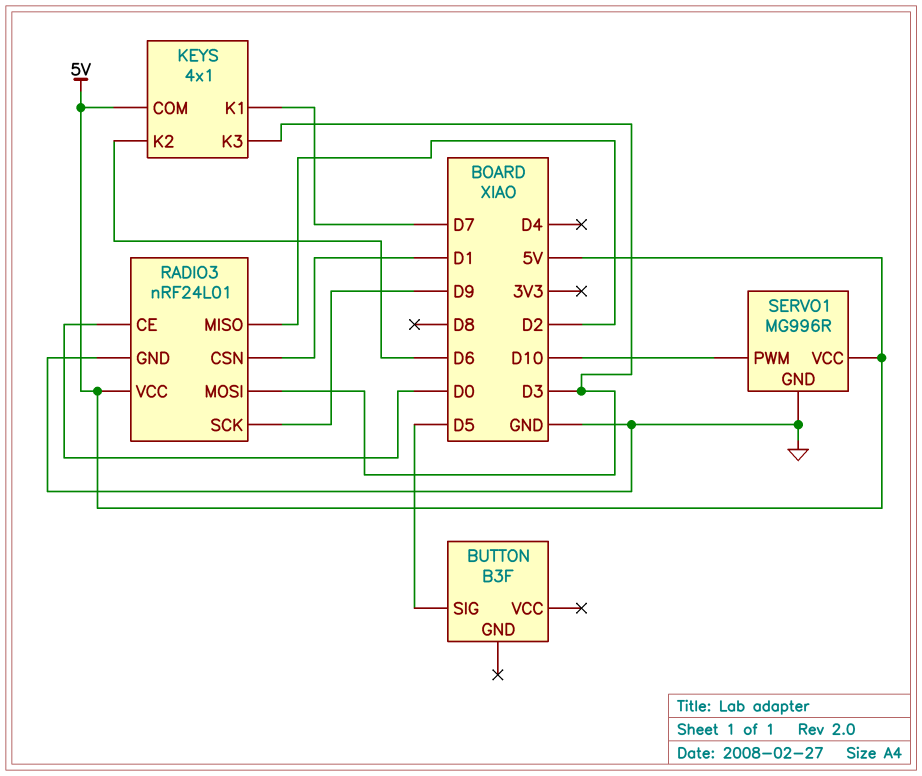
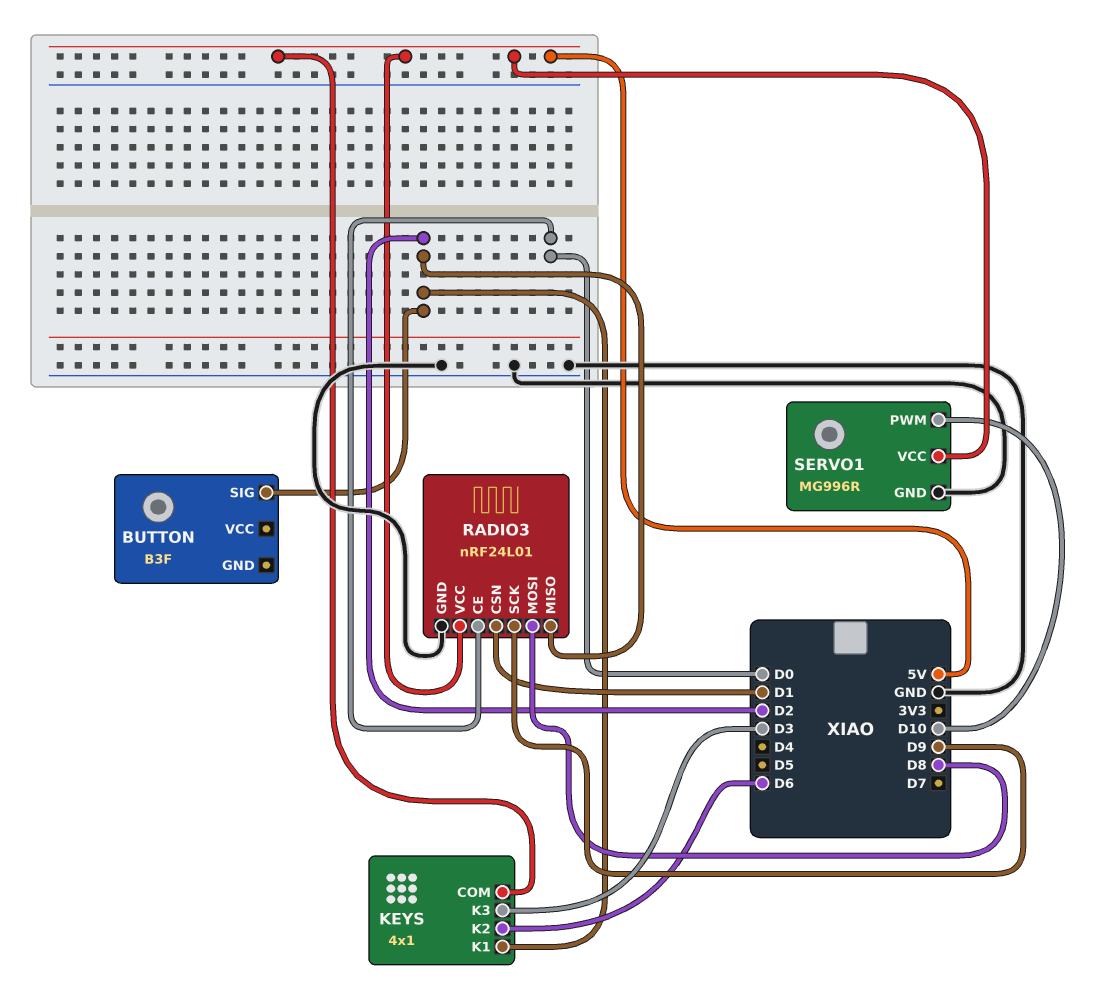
BUTTON pin SIG: D5 -> D2
KEYS pin K1: D7 -> D2
RADIO3 pin MOSI: D3 -> D8

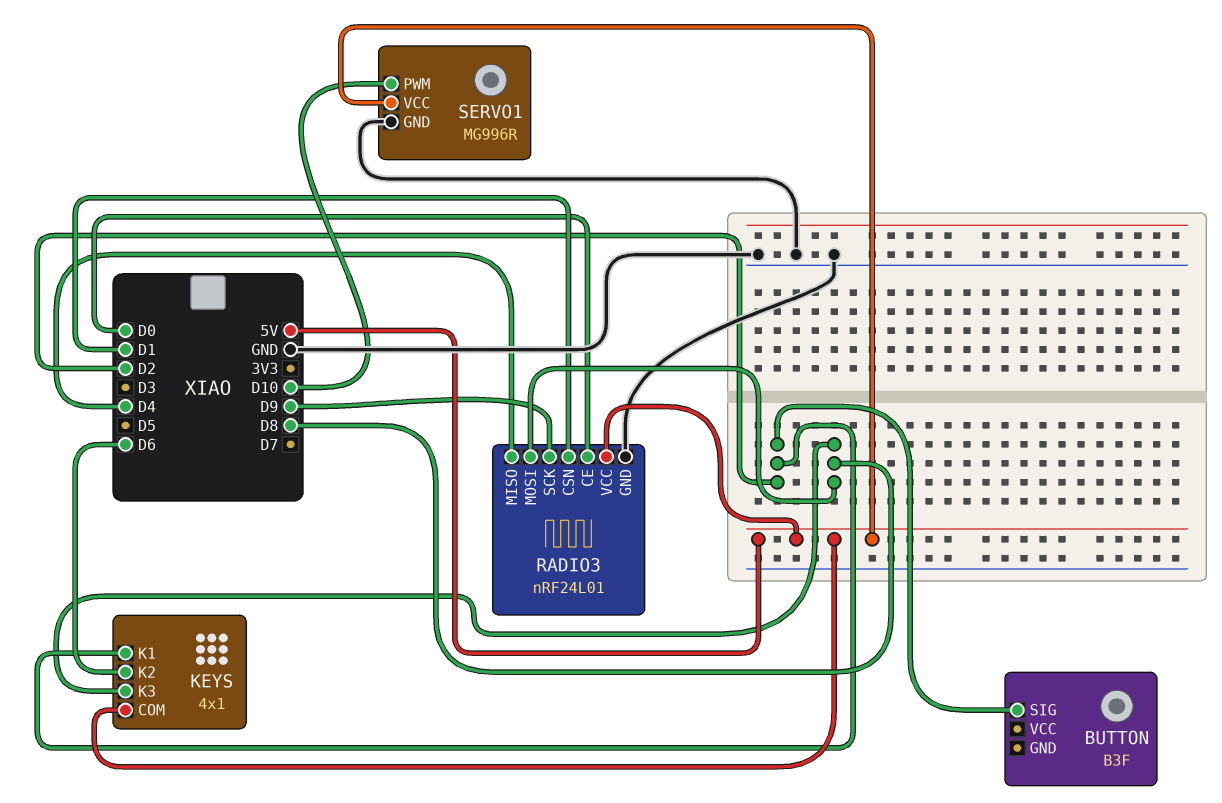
KEYS pin K3: D3 -> D8
RADIO3 pin MISO: D2 -> D4

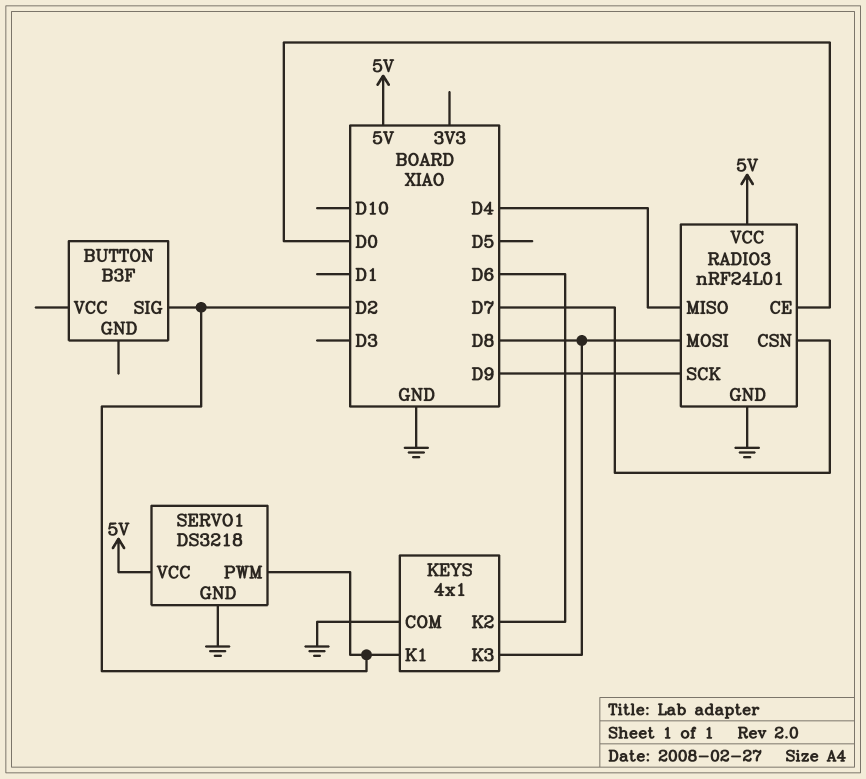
KEYS pin COM: 5V -> GND
RADIO3 pin CSN: D1 -> D7
SERVO1: MG996R -> DS3218
SERVO1 pin PWM: D10 -> D2

